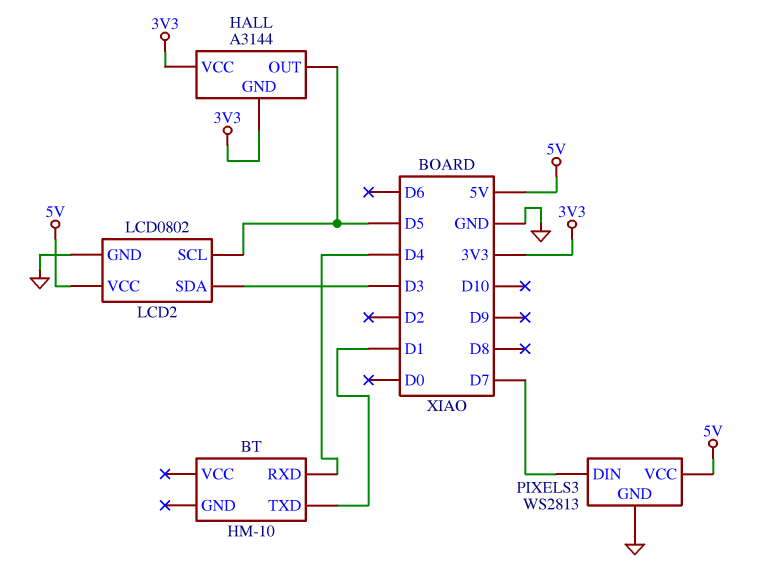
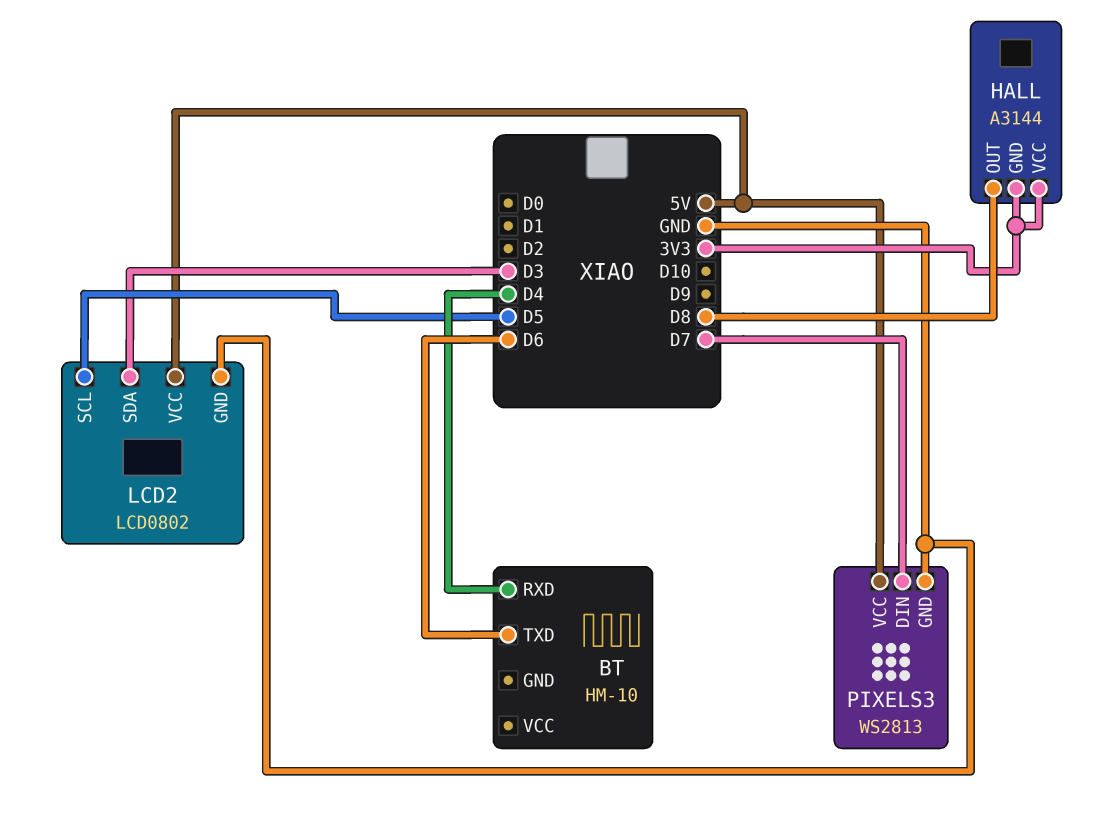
BT pin TXD: D1 -> D6
HALL pin OUT: D5 -> D8

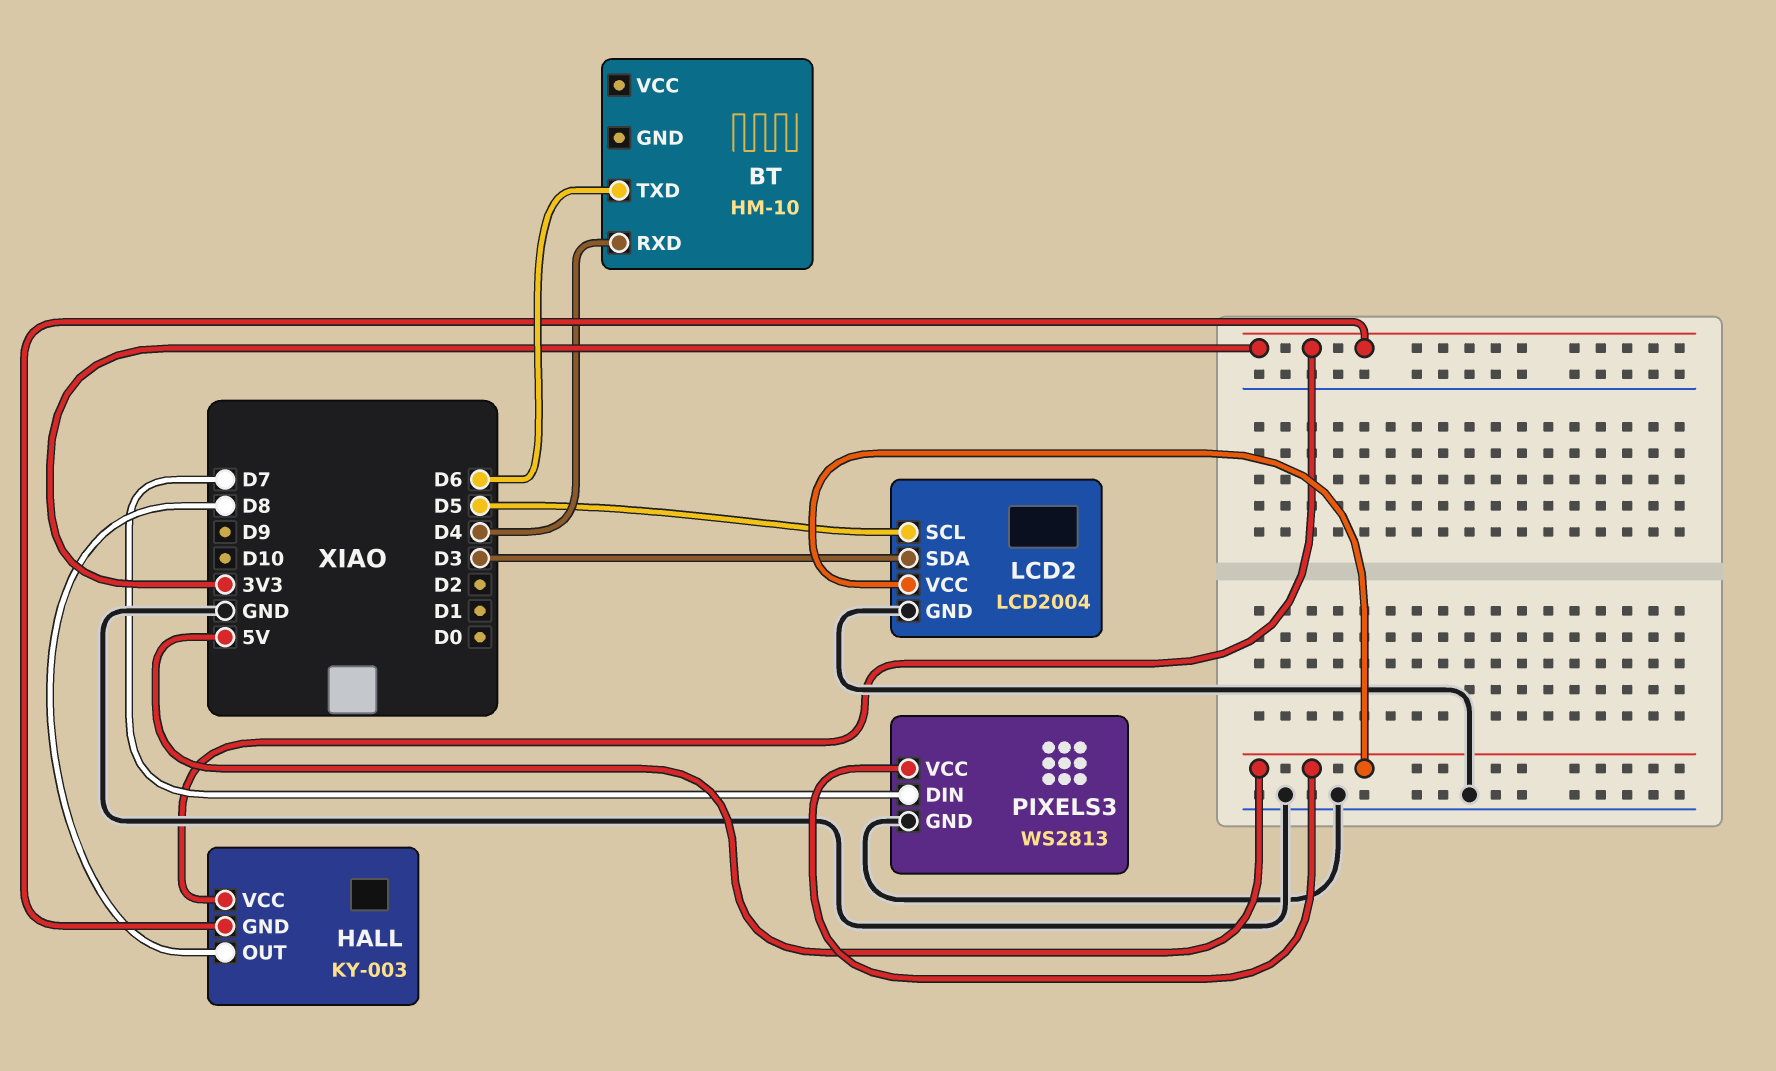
HALL: A3144 -> KY-003
LCD2: LCD0802 -> LCD2004

